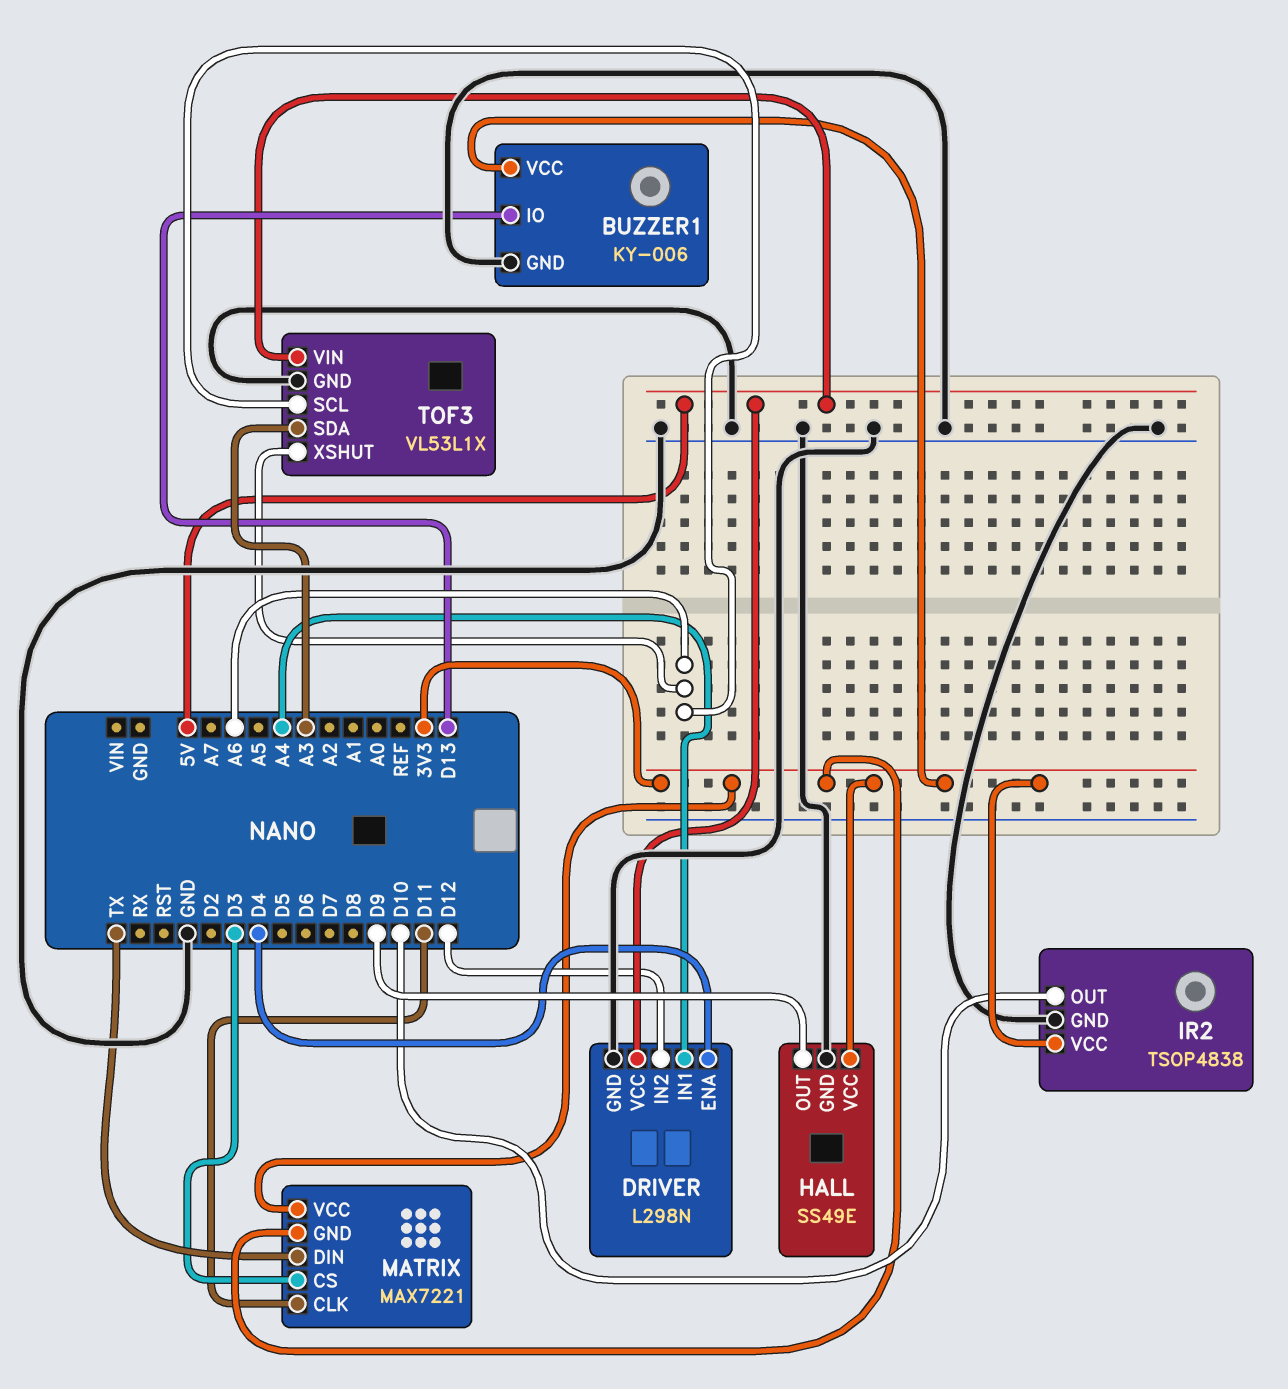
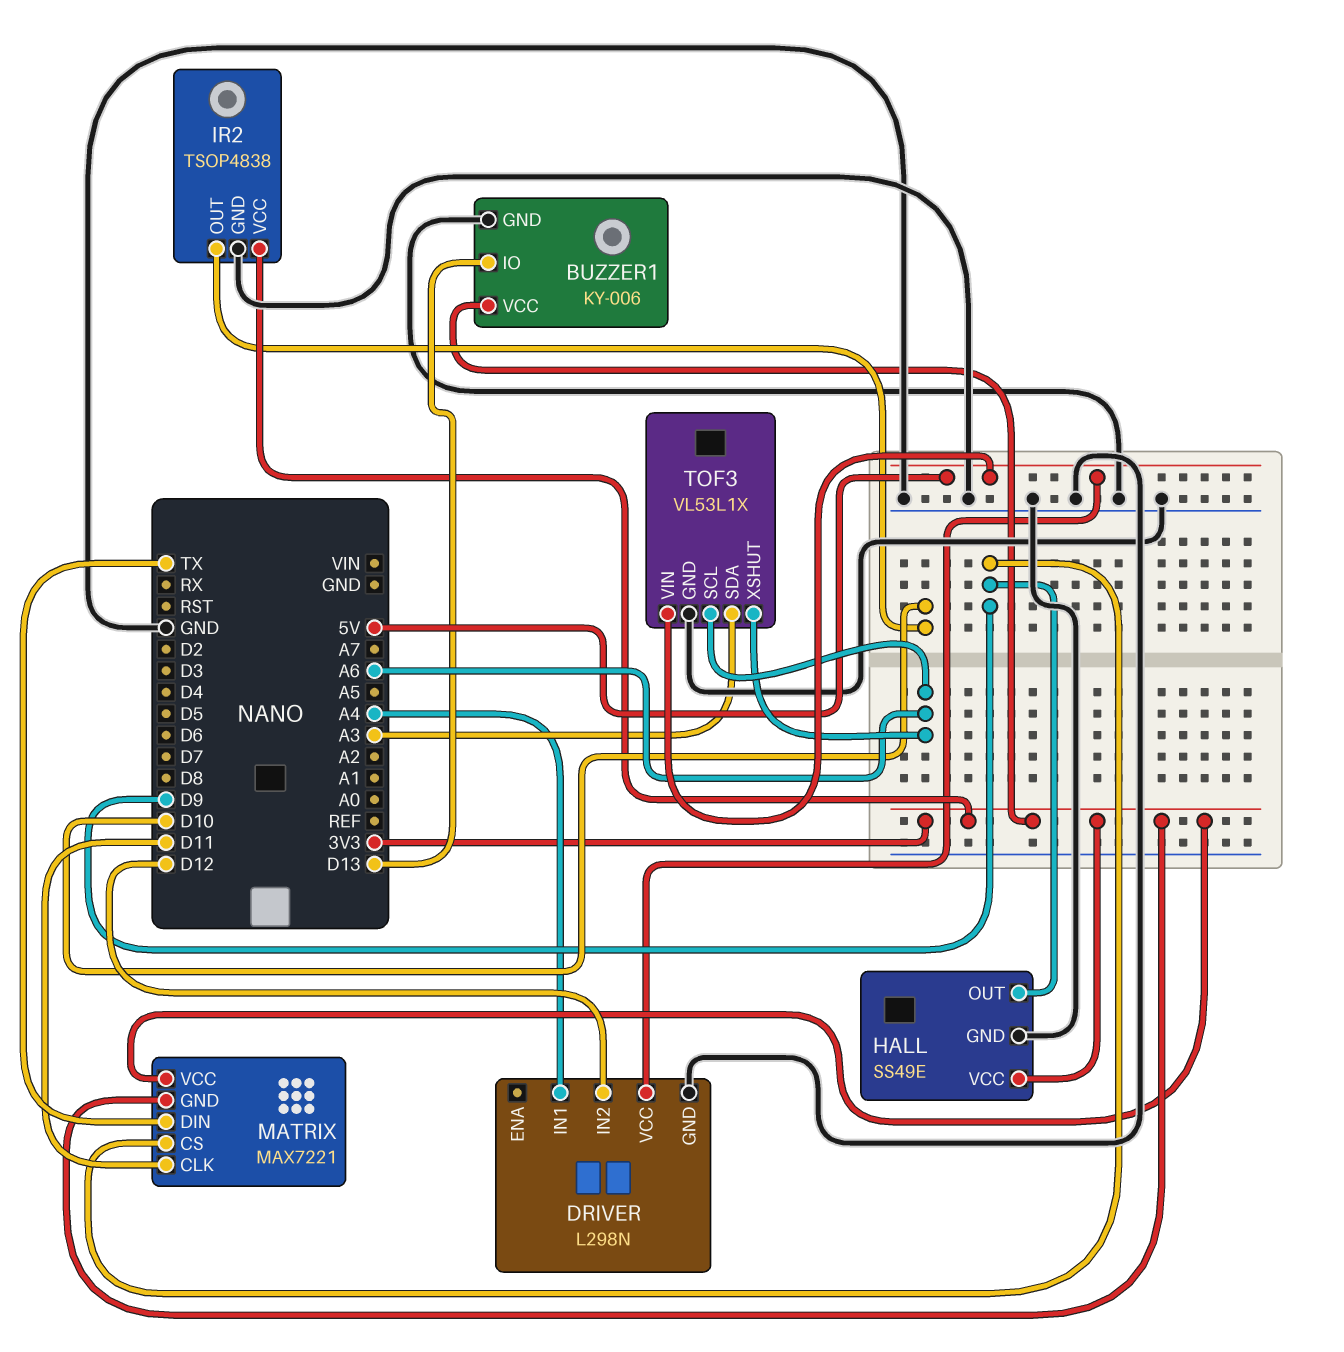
DRIVER pin ENA: D4 -> none
MATRIX pin CS: D3 -> D9

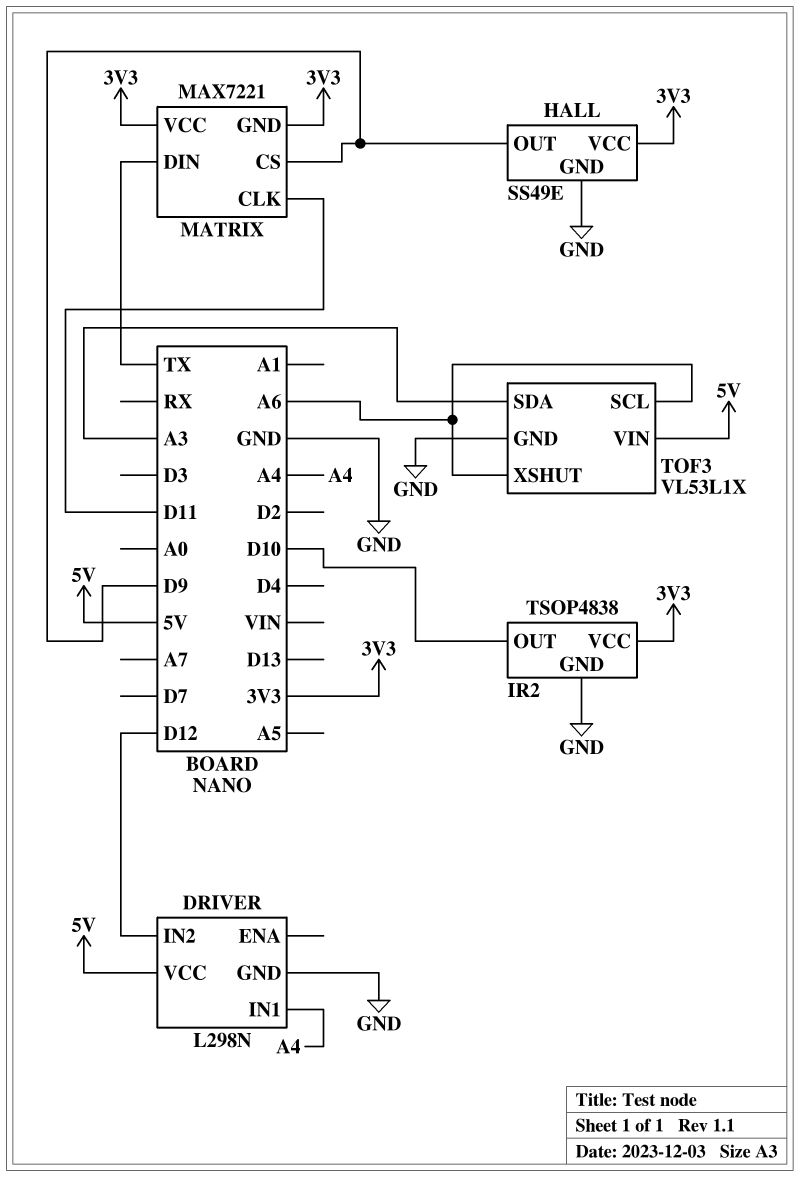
BUZZER1: KY-006 -> none
BUZZER1 pin GND: GND -> none
BUZZER1 pin IO: D13 -> none
BUZZER1 pin VCC: 3V3 -> none

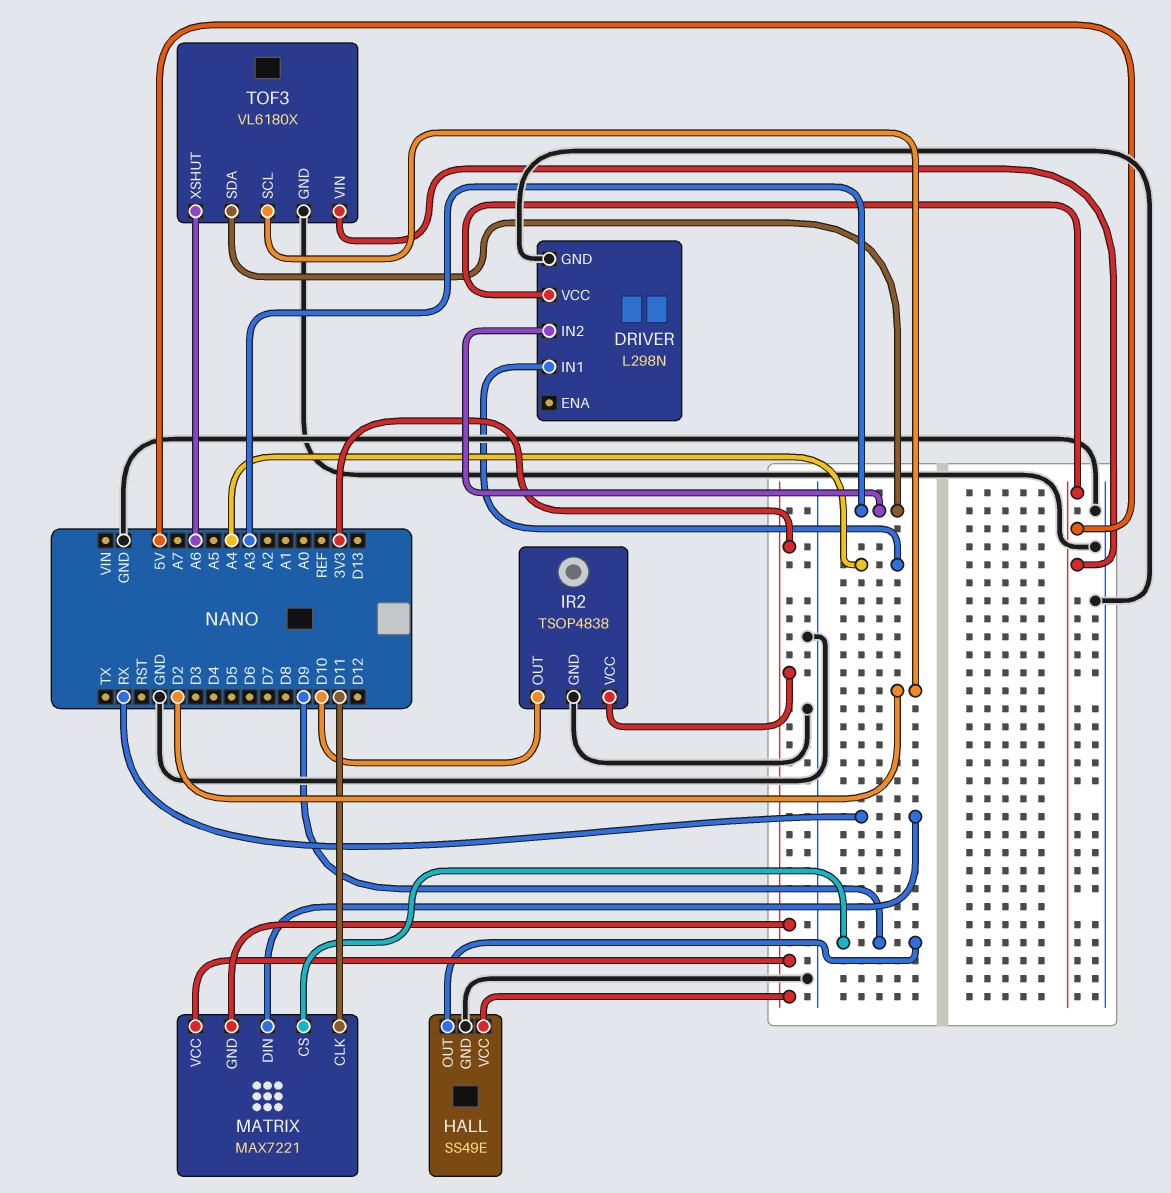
DRIVER pin IN2: D12 -> A3
MATRIX pin DIN: TX -> RX
TOF3: VL53L1X -> VL6180X
TOF3 pin SCL: A6 -> D2

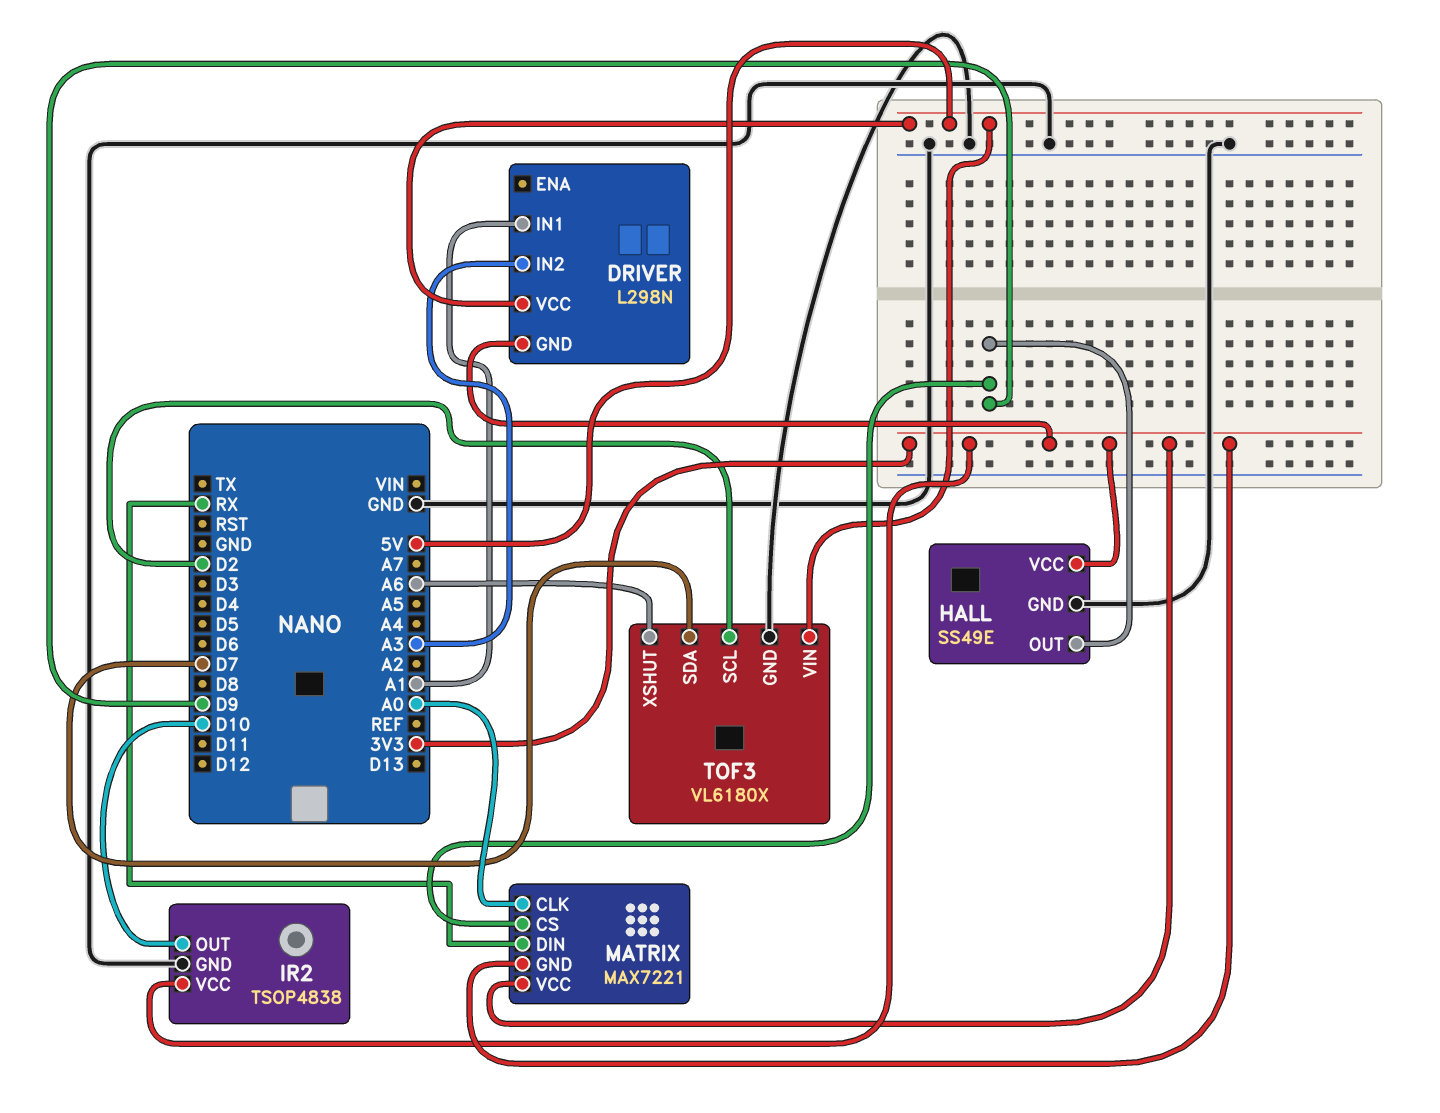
DRIVER pin GND: GND -> 3V3
DRIVER pin IN1: A4 -> A1
MATRIX pin CLK: D11 -> A0
TOF3 pin SDA: A3 -> D7

